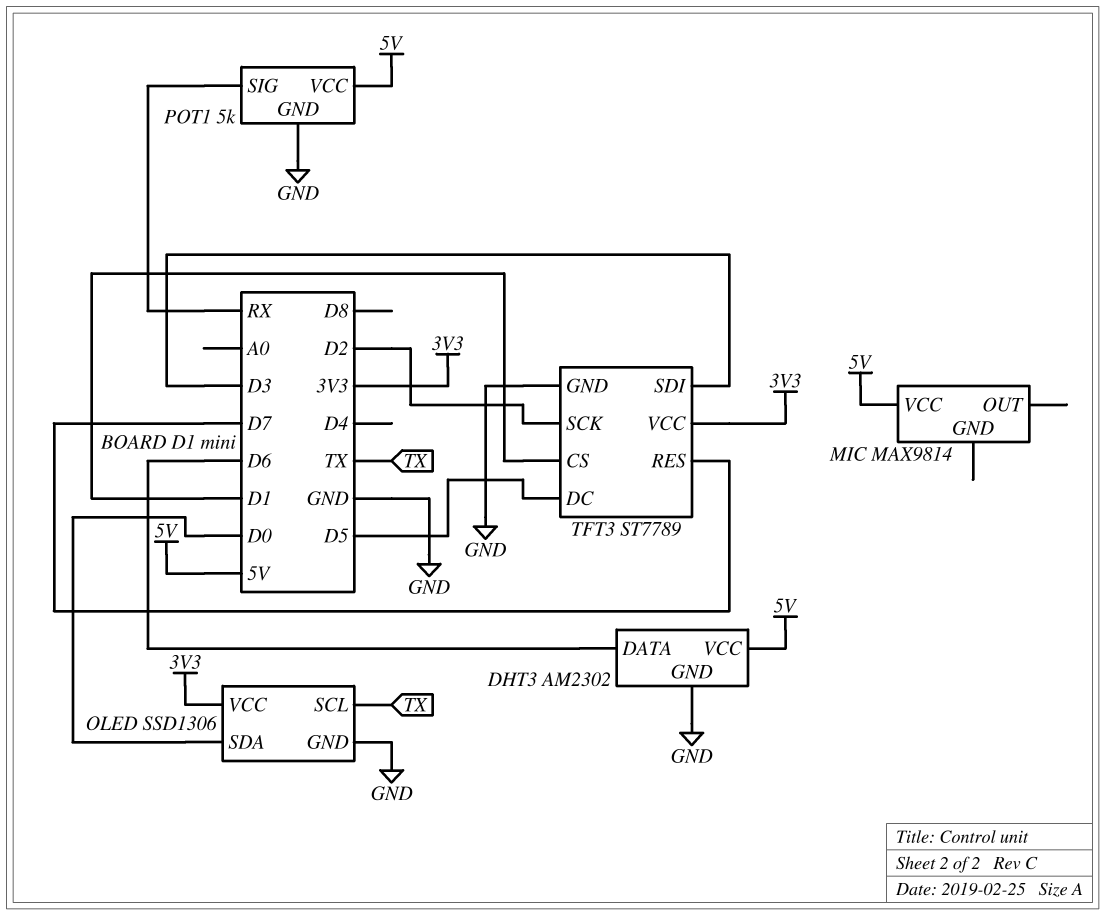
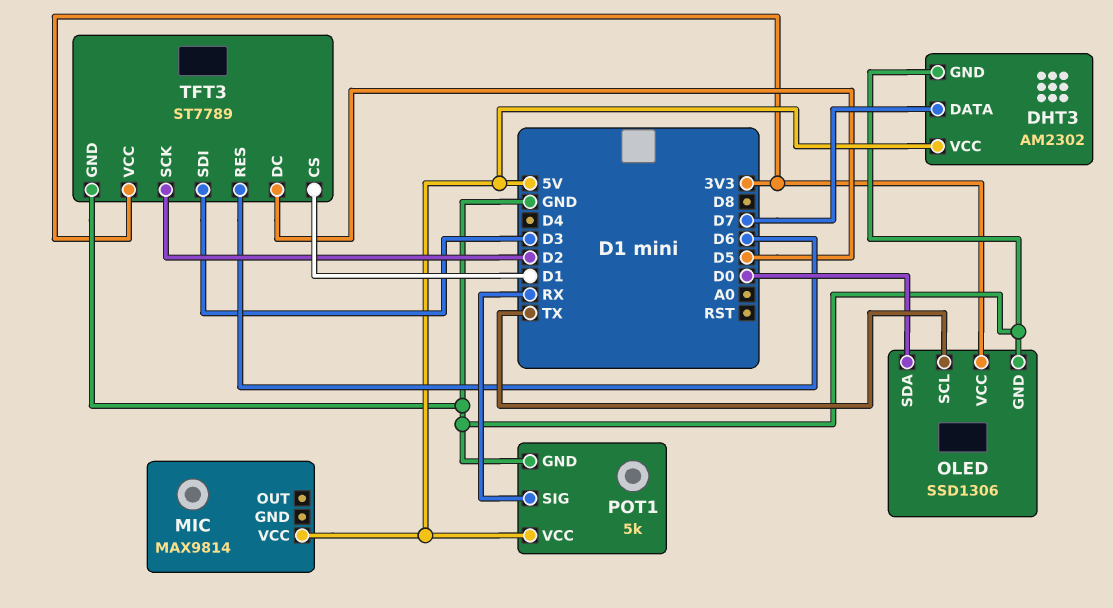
DHT3 pin DATA: D6 -> D7
TFT3 pin RES: D7 -> D6

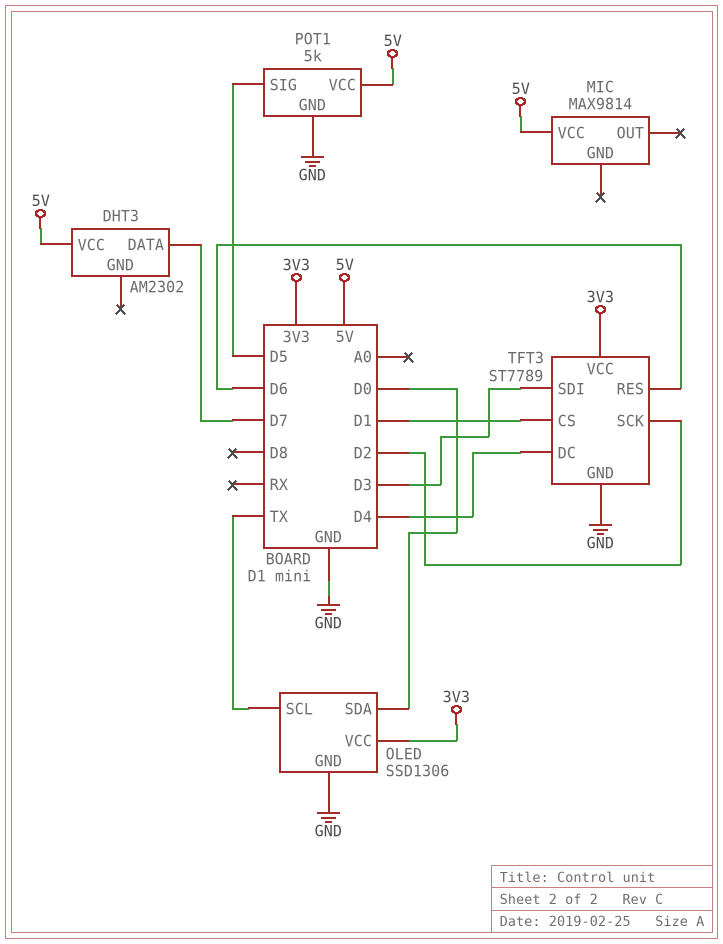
DHT3 pin GND: GND -> none
POT1 pin SIG: RX -> D5
TFT3 pin DC: D5 -> D4

